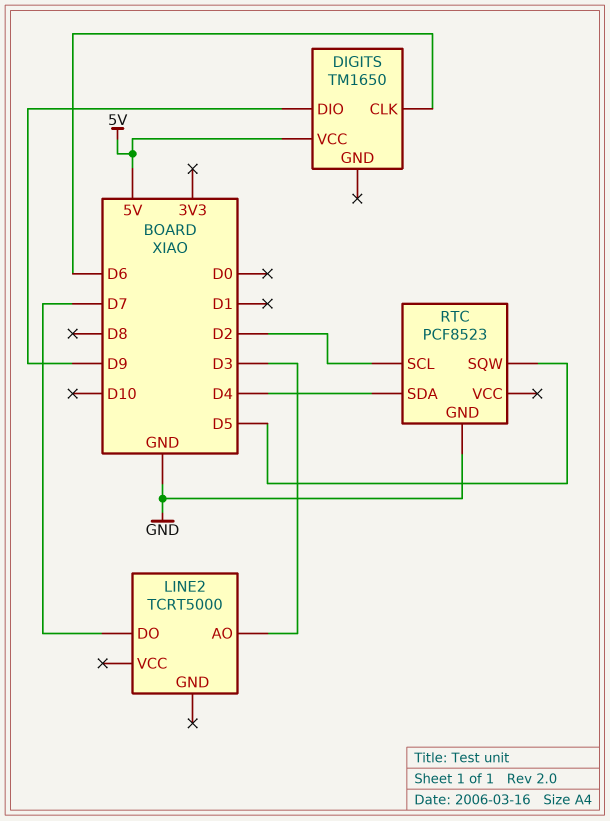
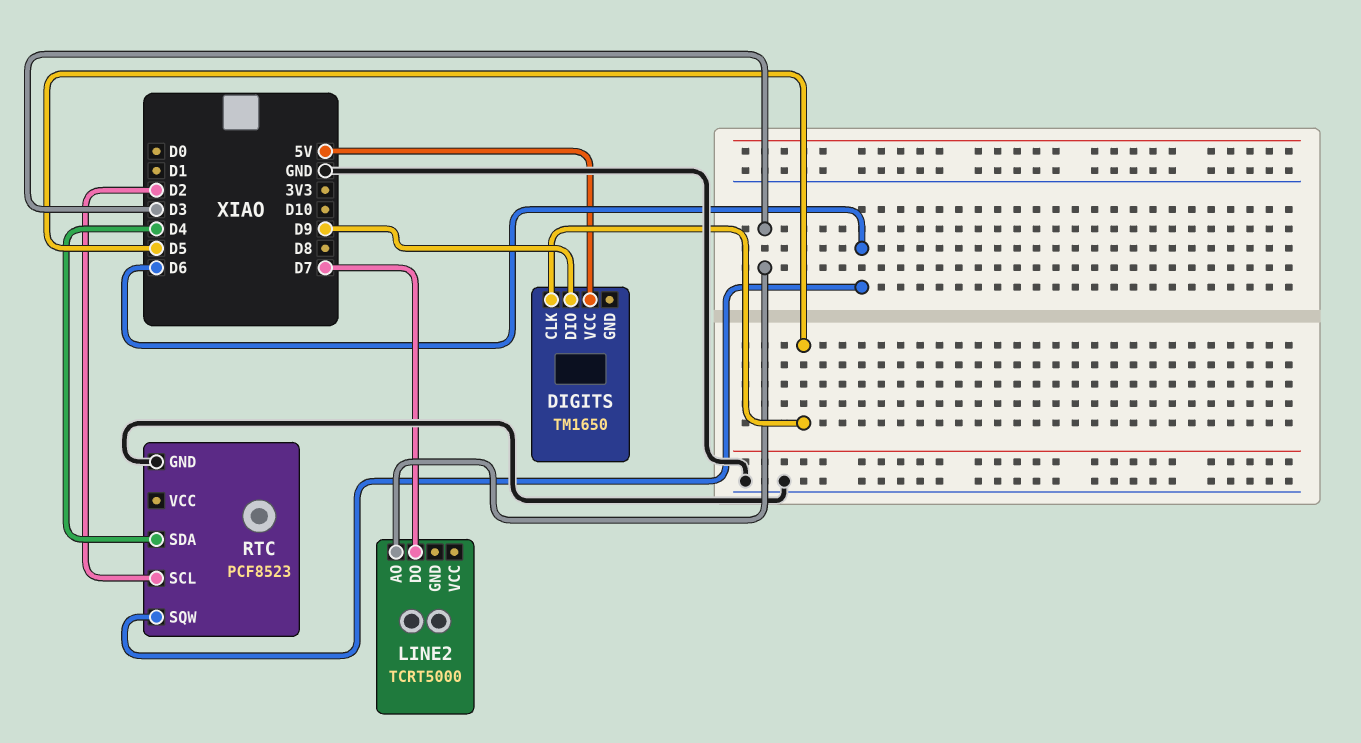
DIGITS pin CLK: D6 -> D5
RTC pin SQW: D5 -> D6

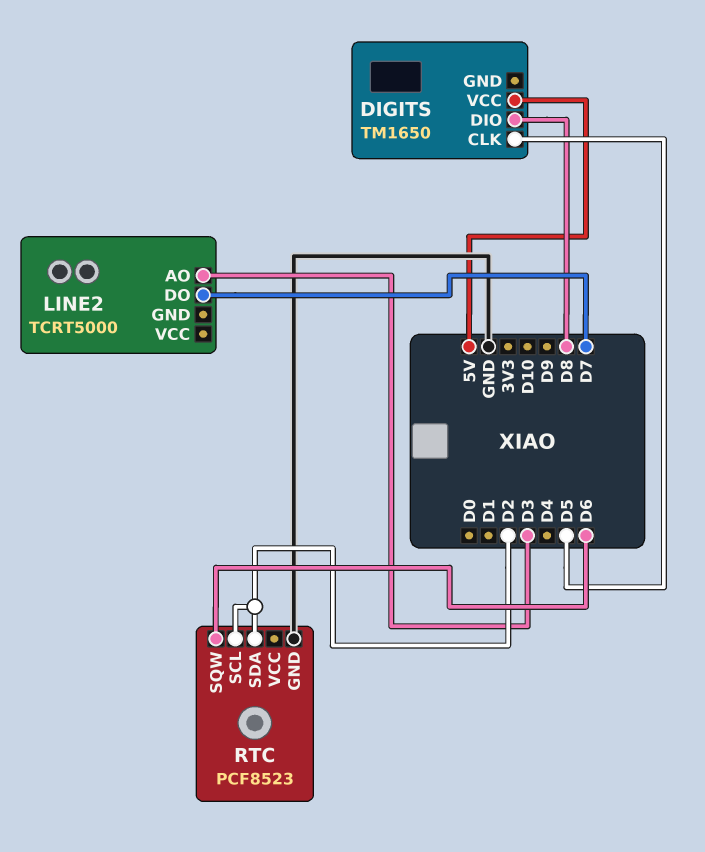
DIGITS pin DIO: D9 -> D8
RTC pin SDA: D4 -> D2

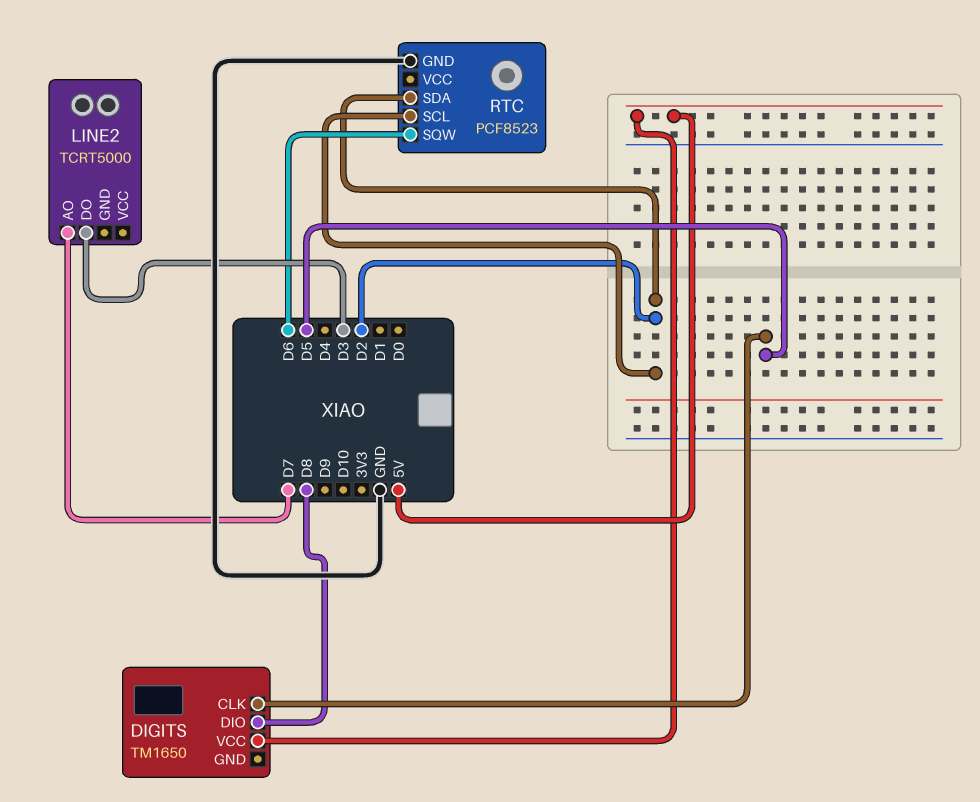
LINE2 pin AO: D3 -> D7
LINE2 pin DO: D7 -> D3

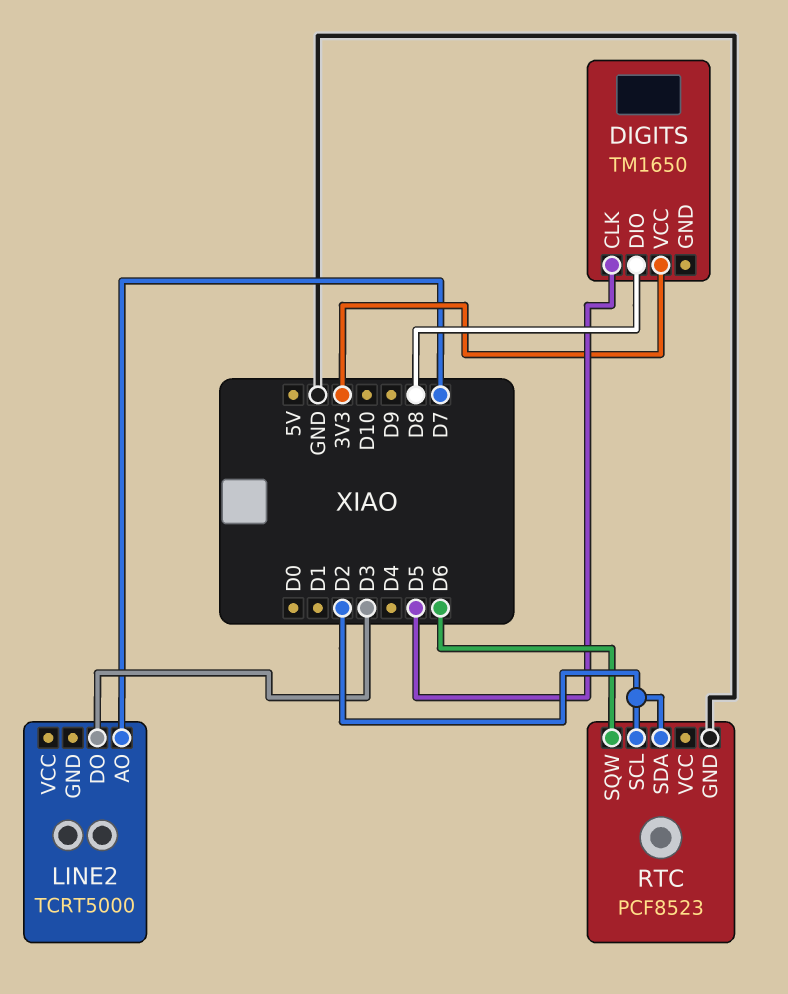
DIGITS pin VCC: 5V -> 3V3

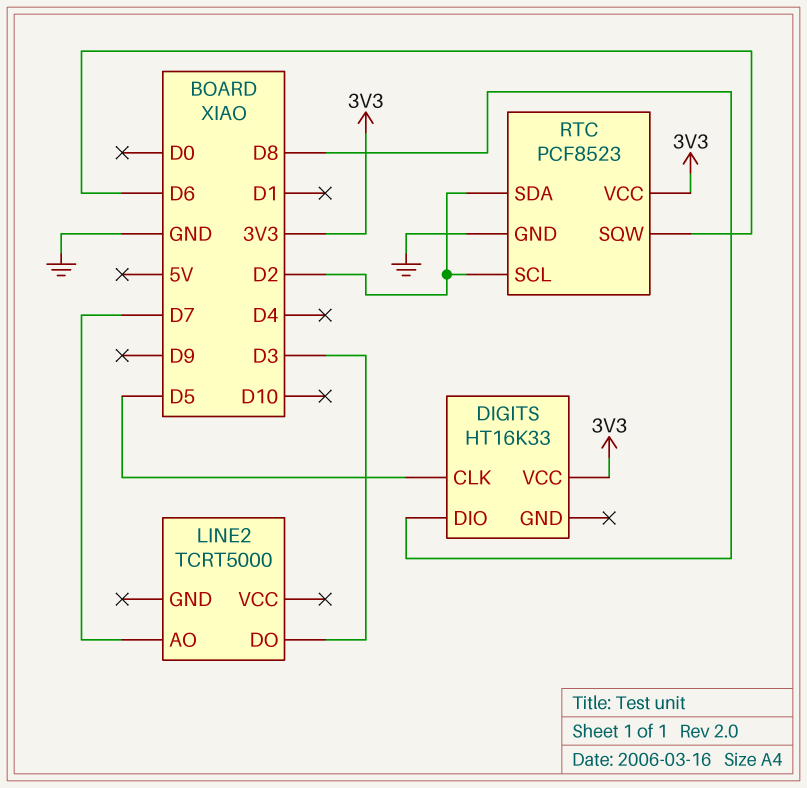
DIGITS: TM1650 -> HT16K33
RTC pin VCC: none -> 3V3

